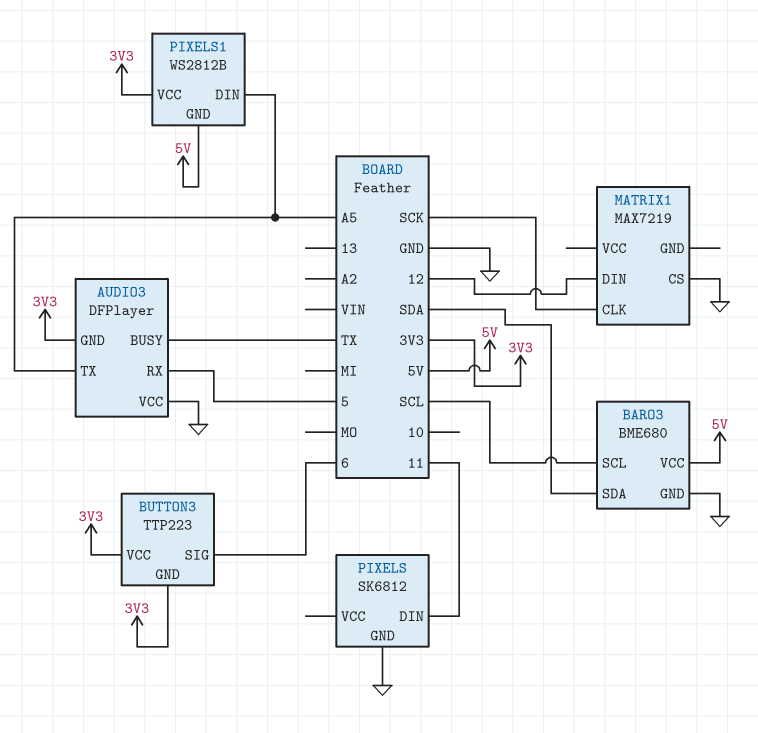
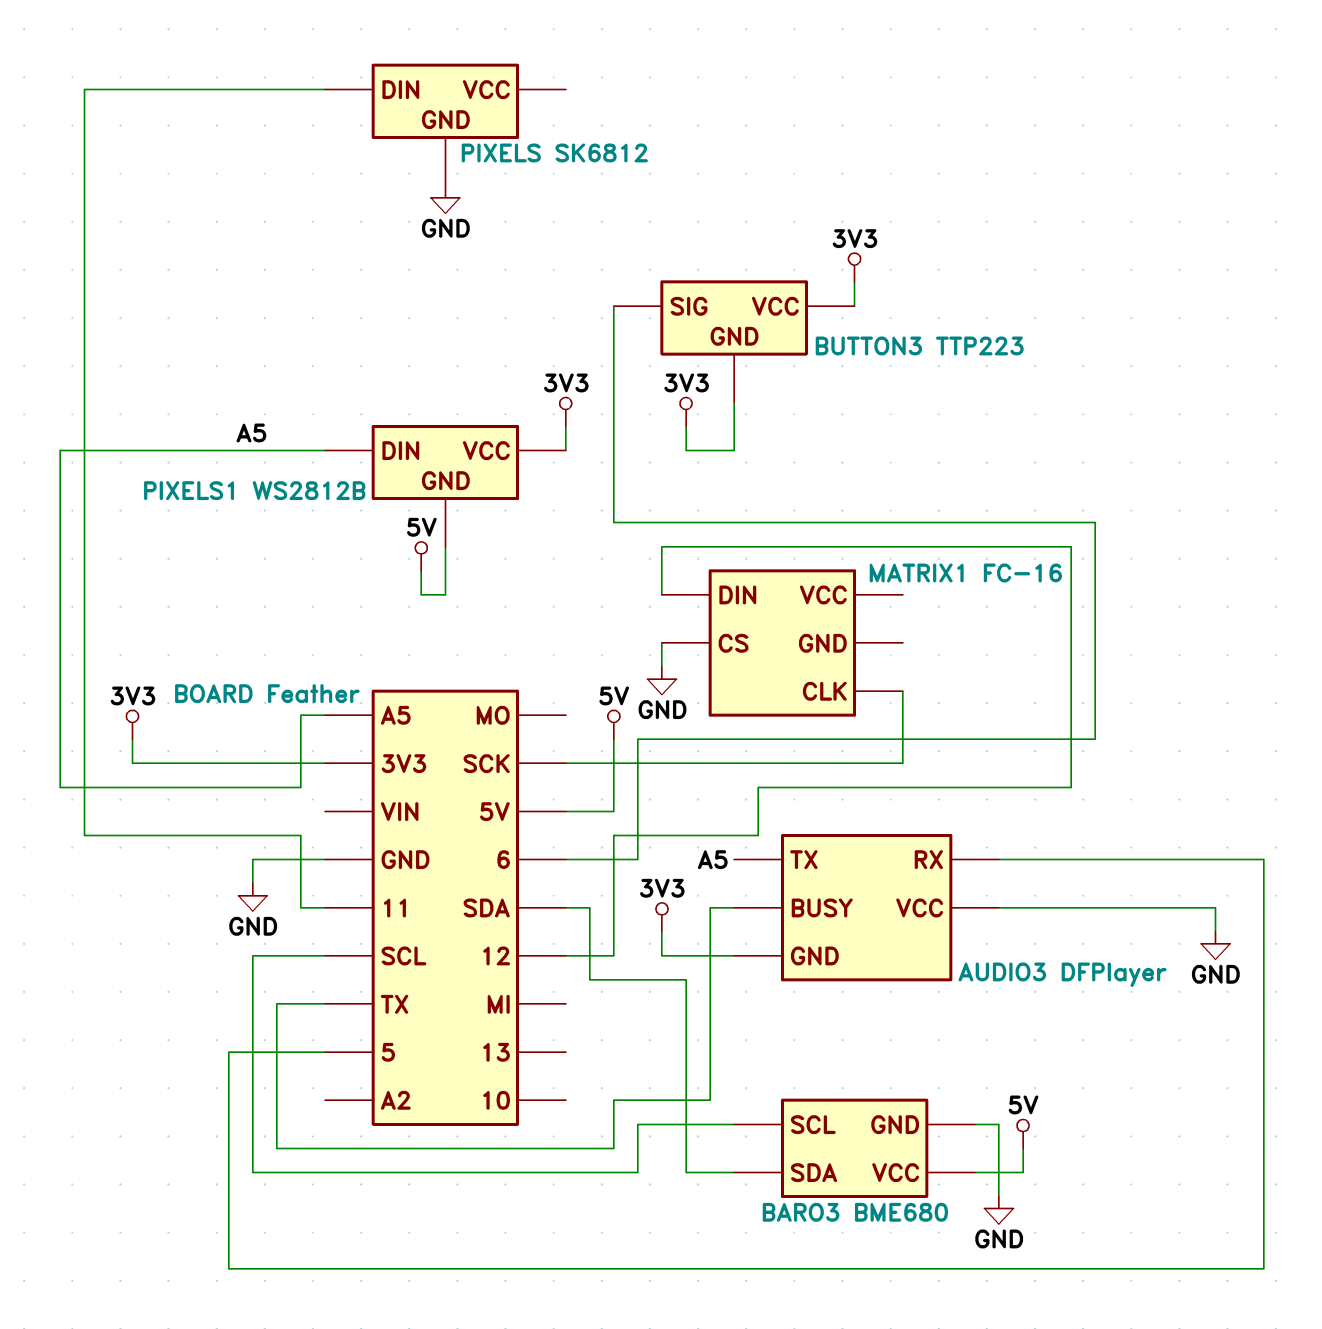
MATRIX1: MAX7219 -> FC-16

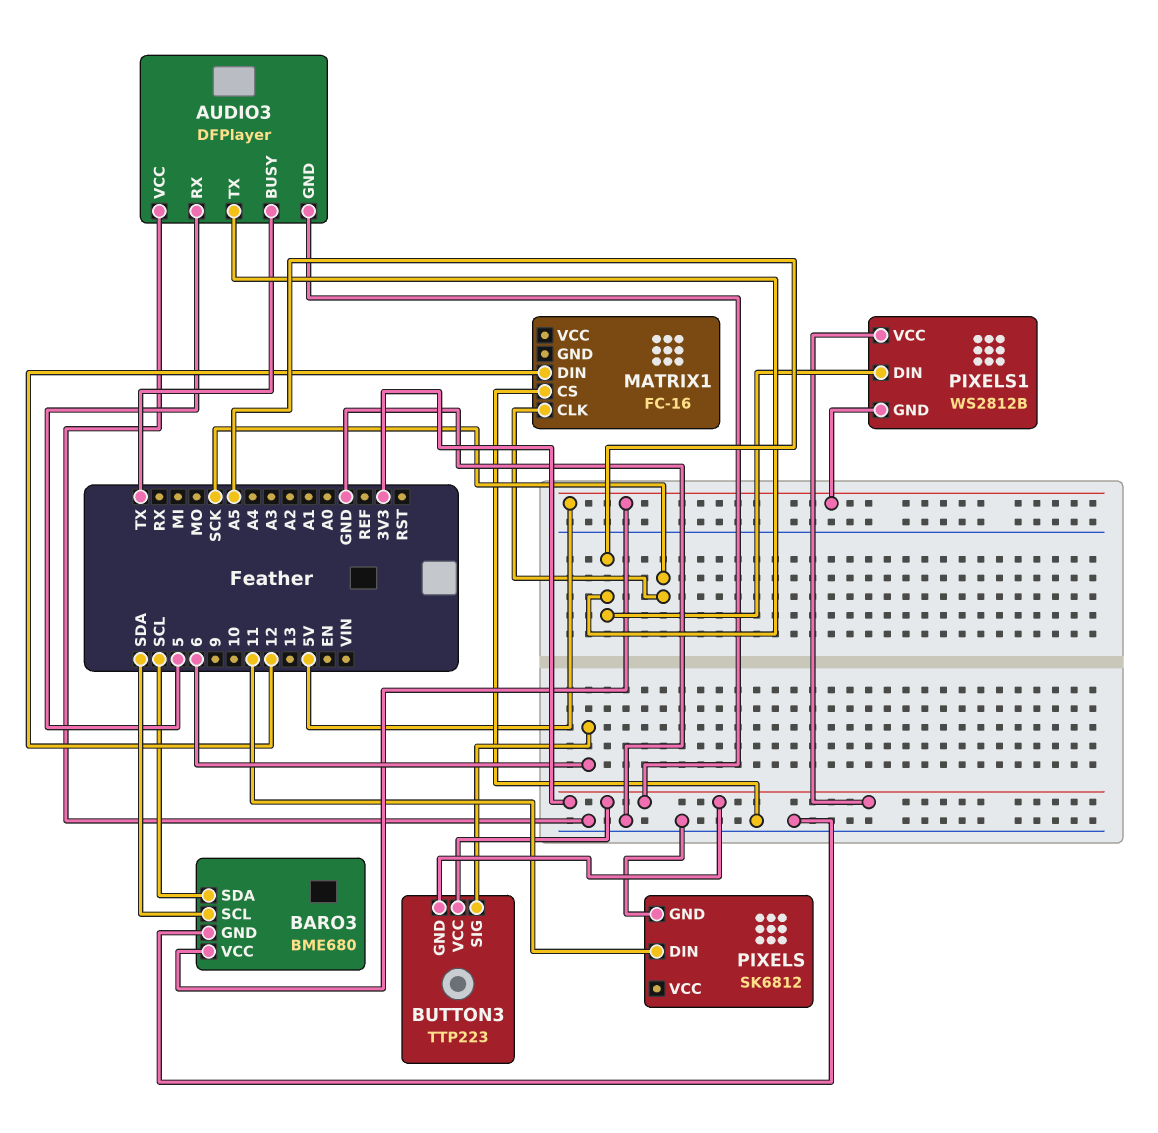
BARO3 pin SCL: SCL -> SDA
BARO3 pin SDA: SDA -> SCL

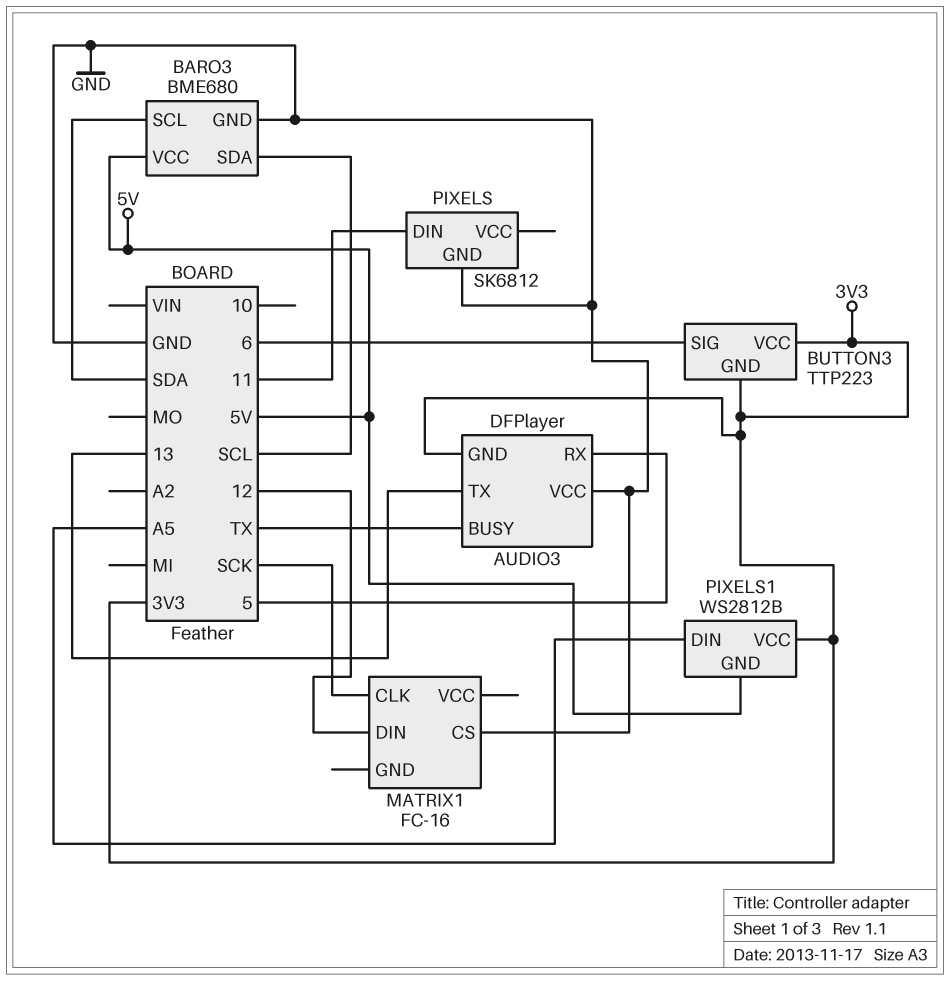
AUDIO3 pin TX: A5 -> 13

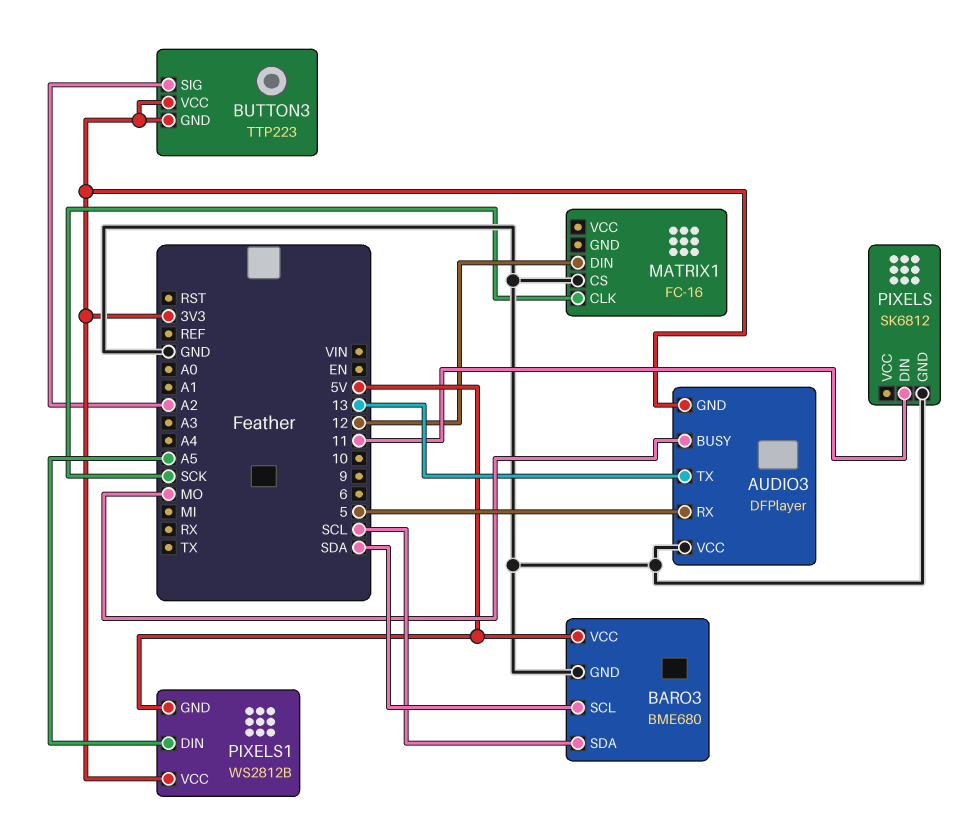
AUDIO3 pin BUSY: TX -> MO
BUTTON3 pin SIG: 6 -> A2

